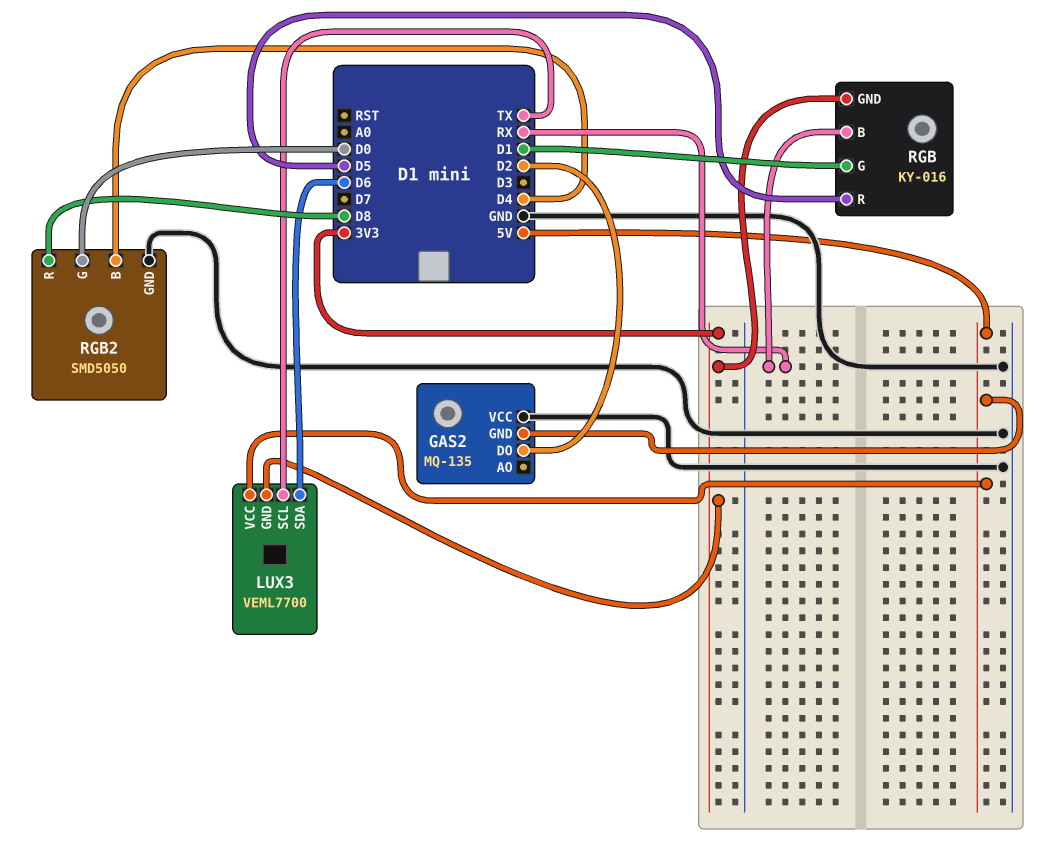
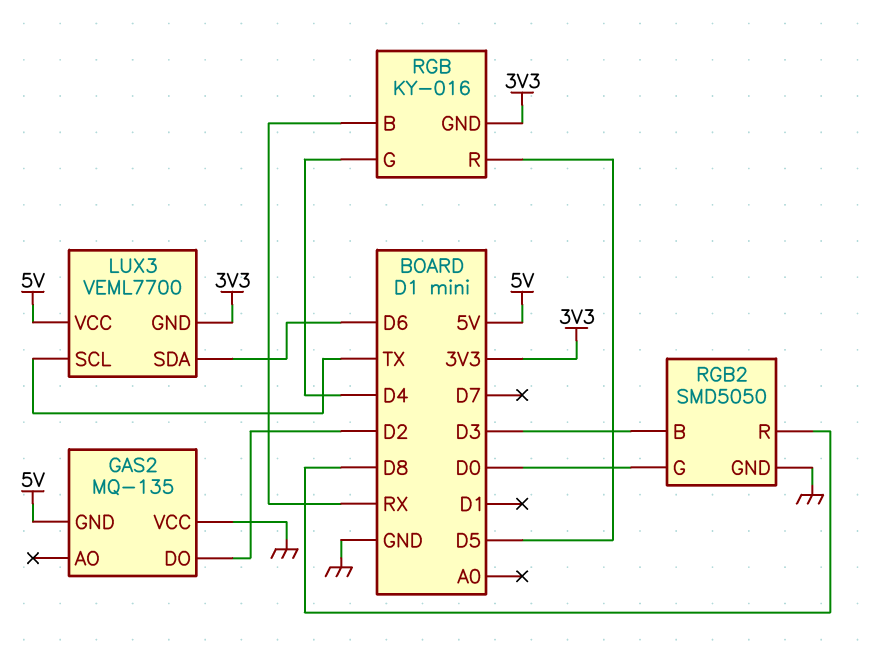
RGB pin G: D1 -> D4
RGB2 pin B: D4 -> D3

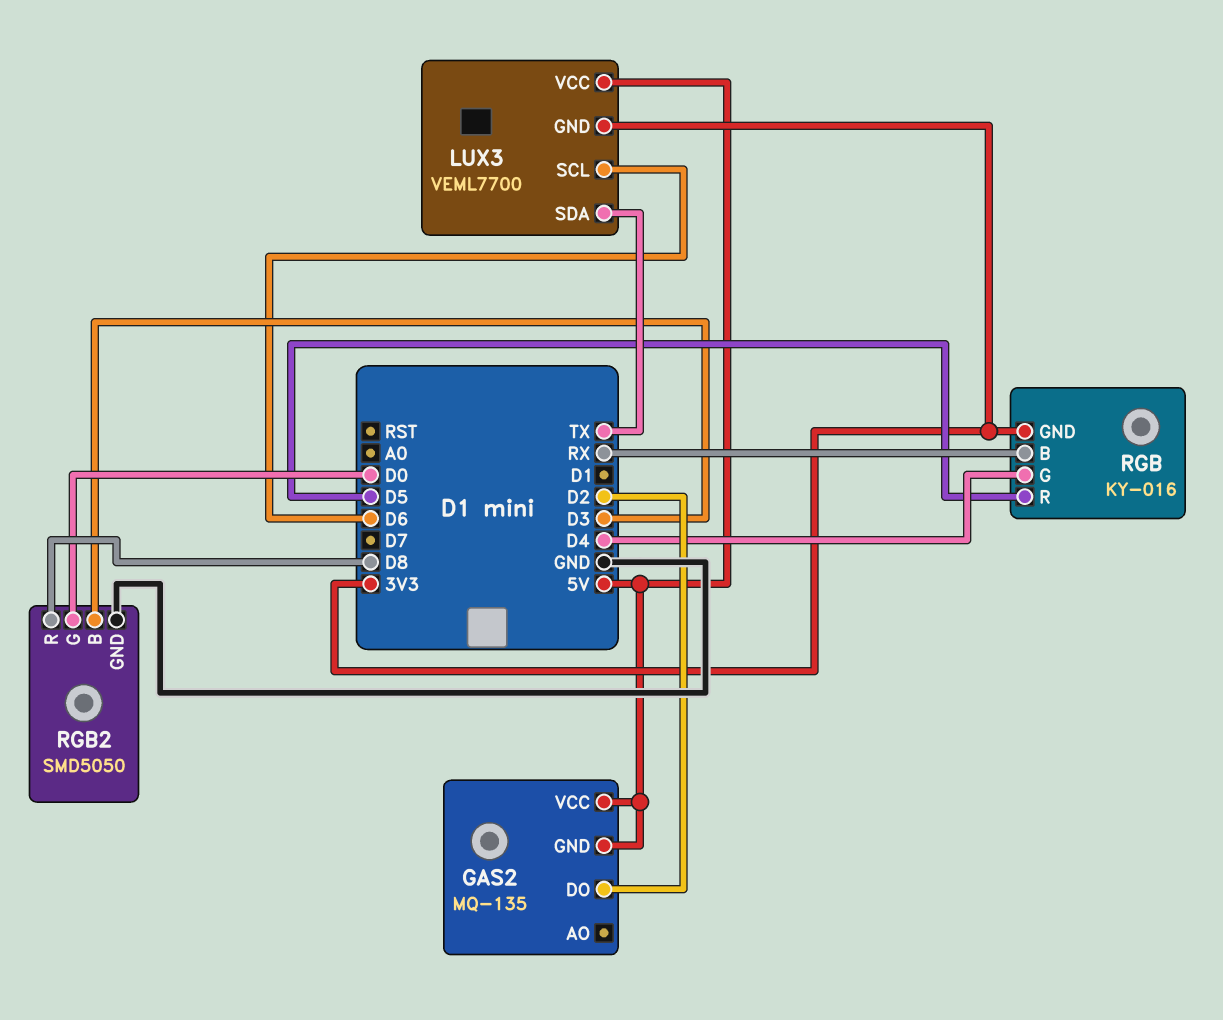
GAS2 pin VCC: GND -> 5V
LUX3 pin SCL: TX -> D6
LUX3 pin SDA: D6 -> TX

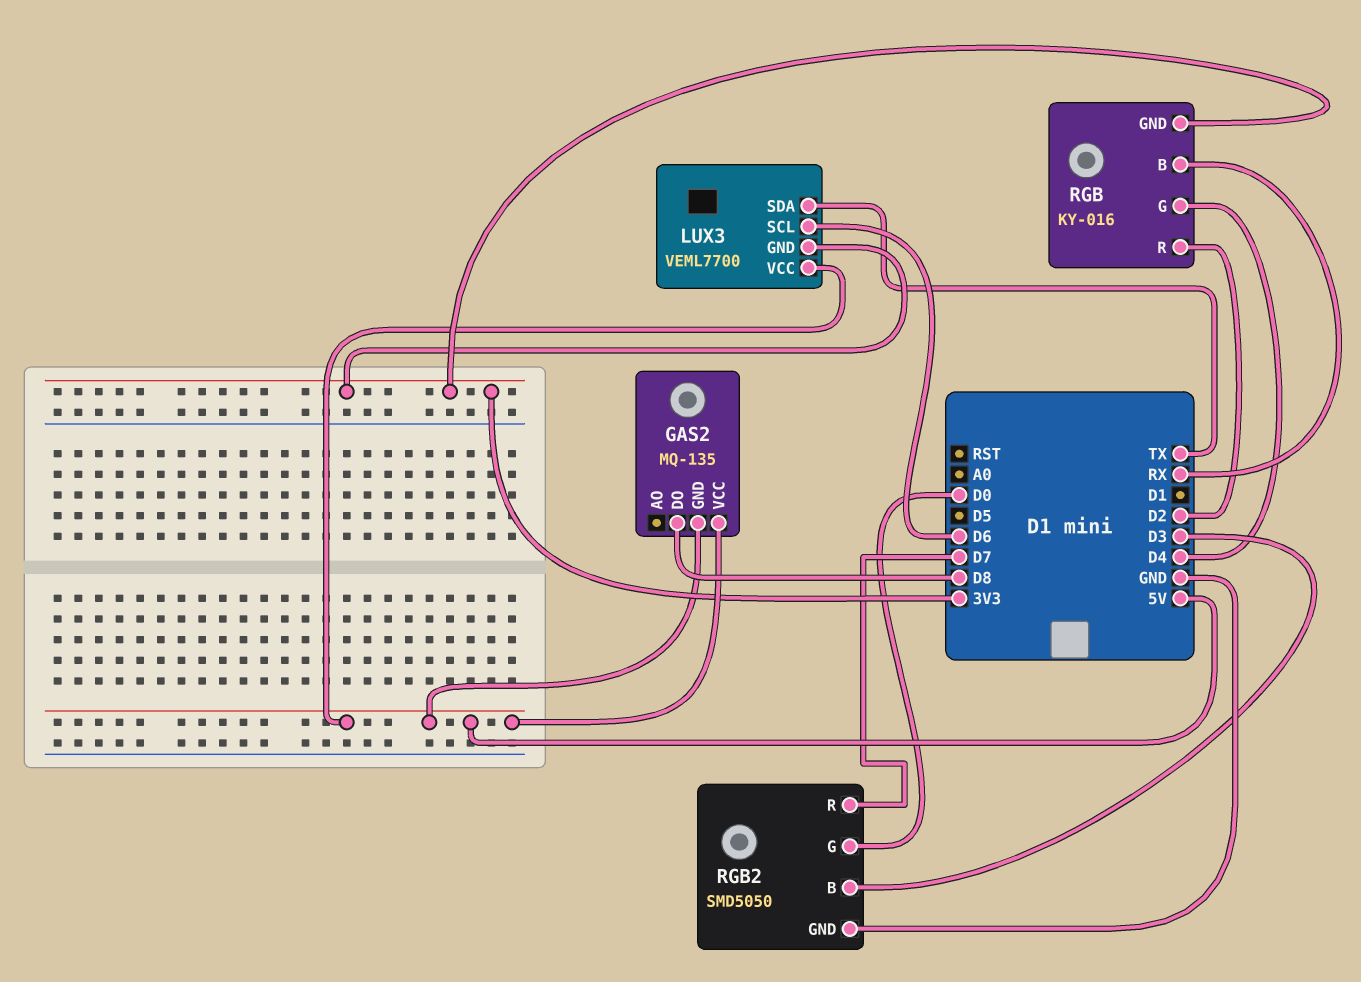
GAS2 pin DO: D2 -> D8
RGB pin R: D5 -> D2
RGB2 pin R: D8 -> D7

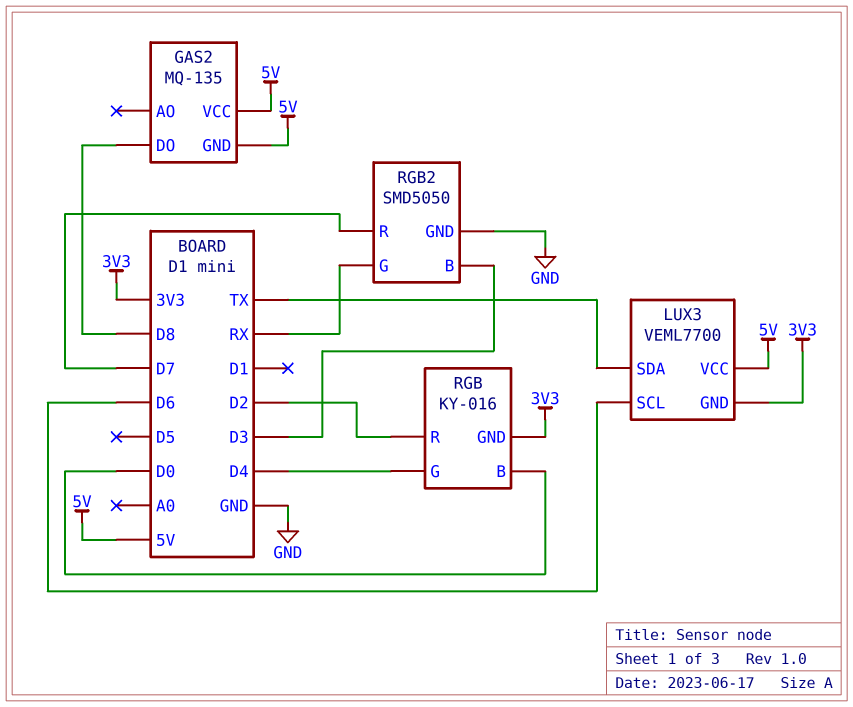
RGB pin B: RX -> D0
RGB2 pin G: D0 -> RX

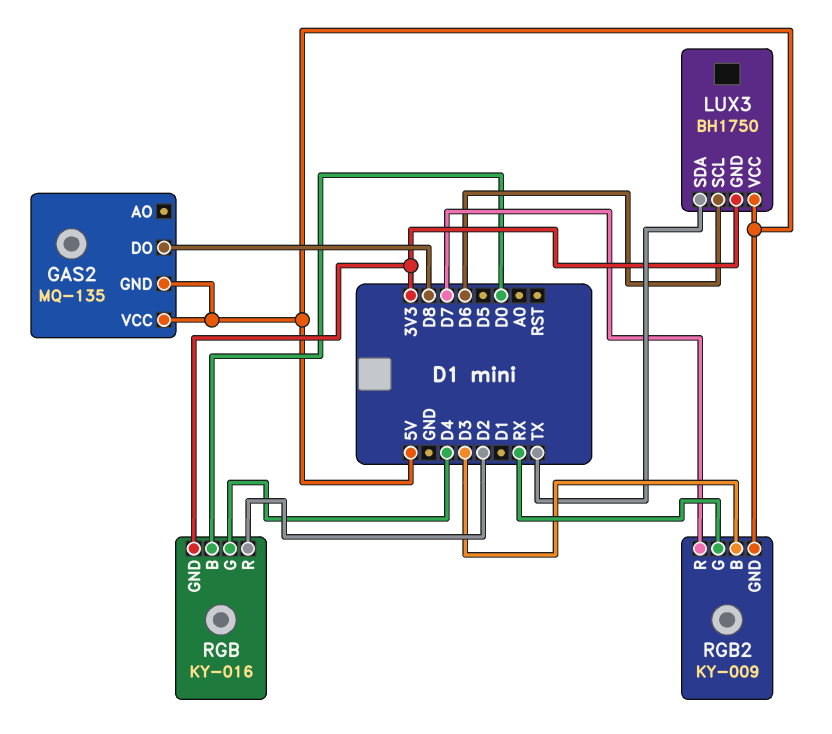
LUX3: VEML7700 -> BH1750
RGB2: SMD5050 -> KY-009
RGB2 pin GND: GND -> 5V

